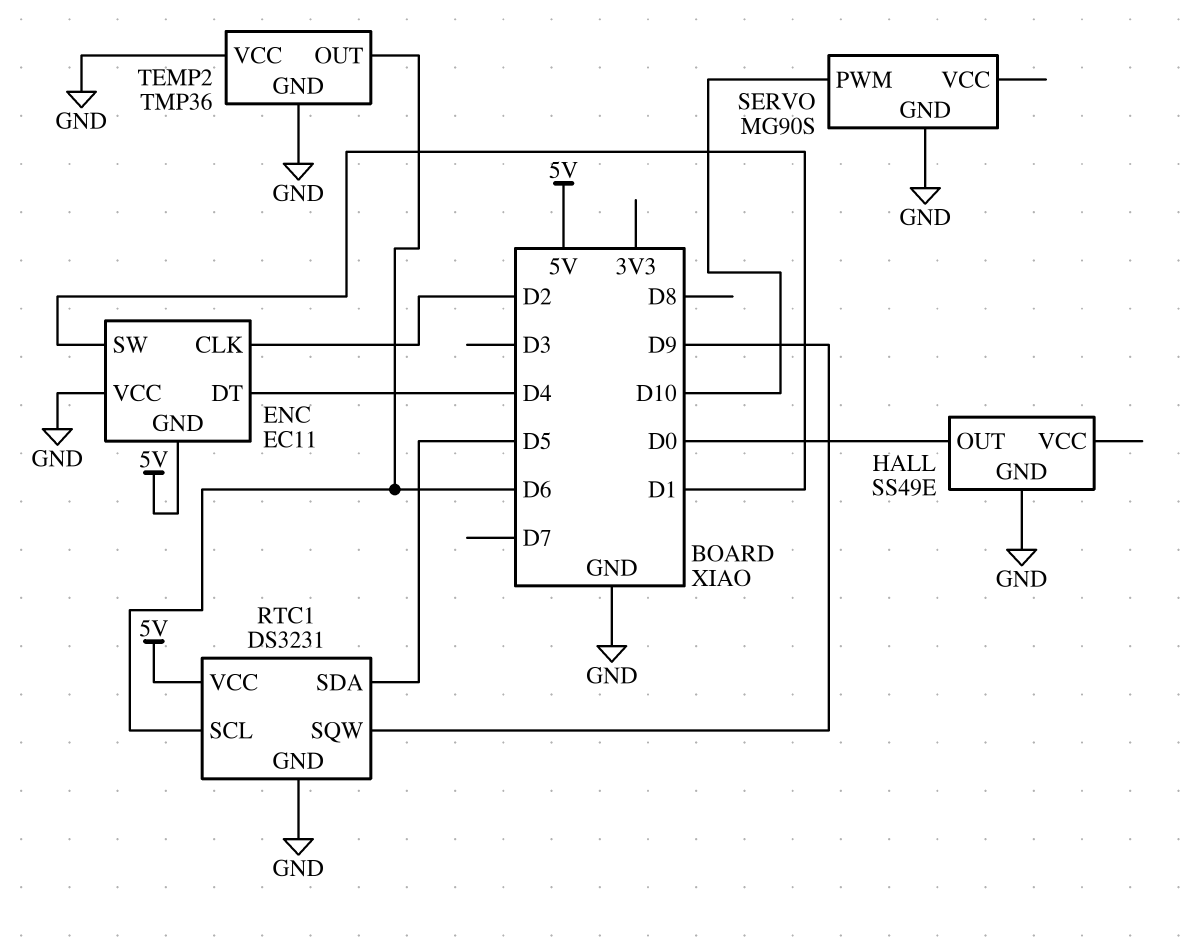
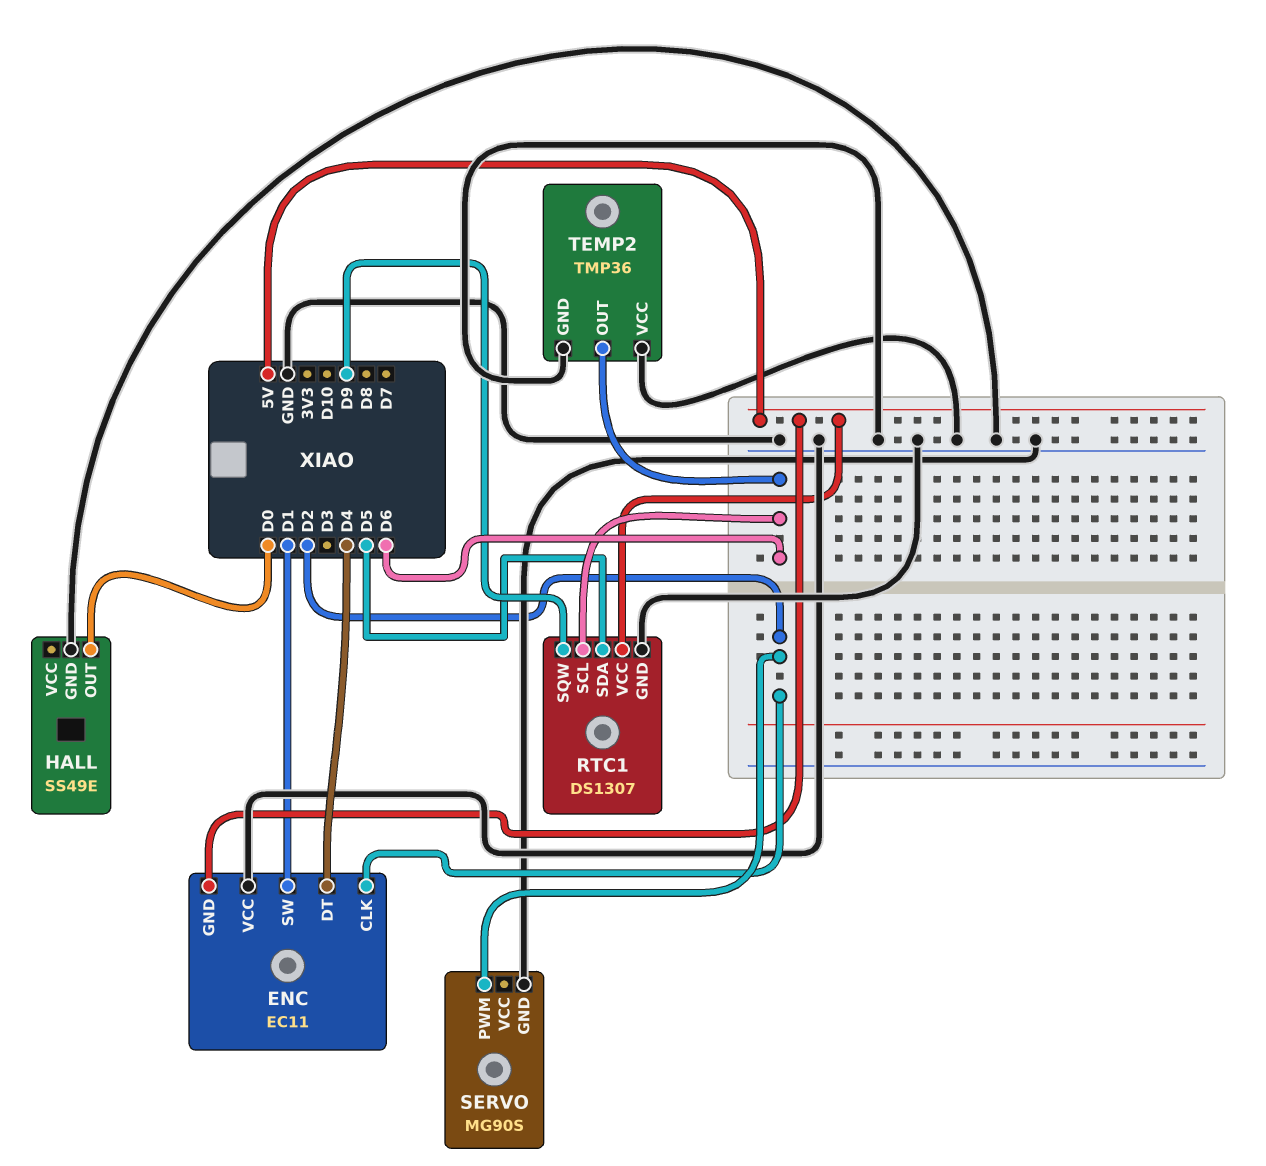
RTC1: DS3231 -> DS1307
SERVO pin PWM: D10 -> D2

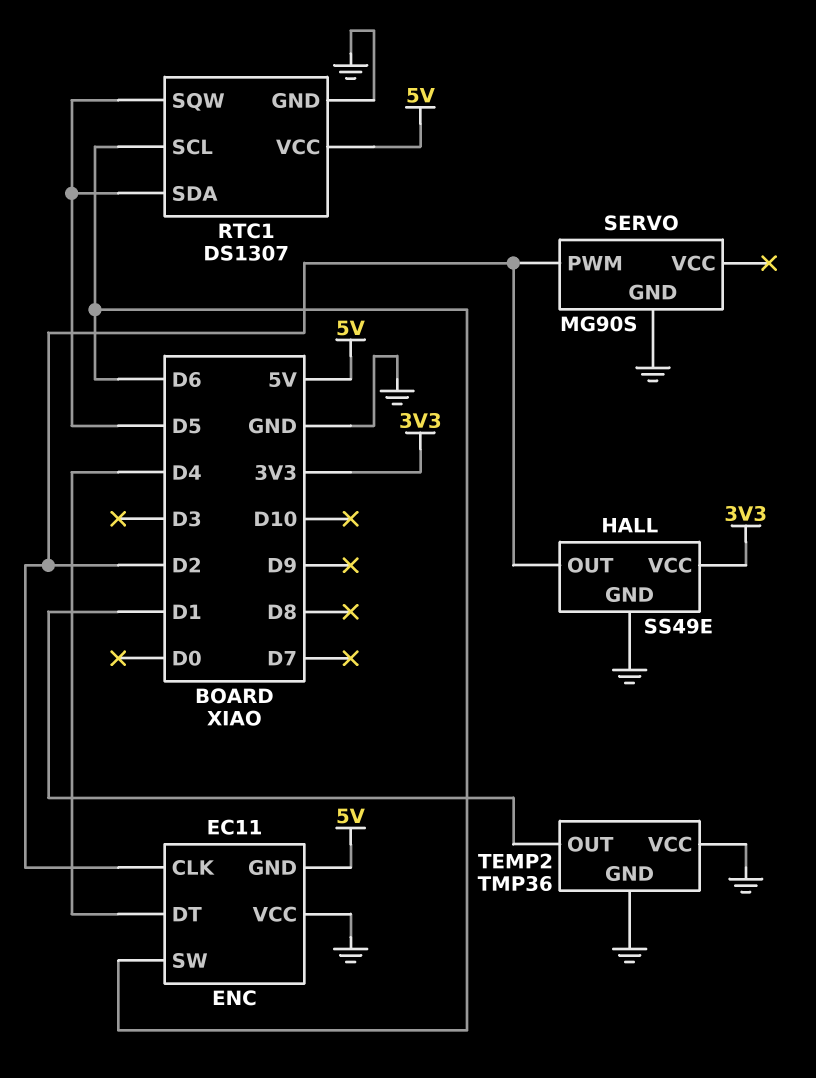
ENC pin SW: D1 -> D6
HALL pin OUT: D0 -> D2
HALL pin VCC: none -> 3V3
RTC1 pin SQW: D9 -> D5
TEMP2 pin OUT: D6 -> D1

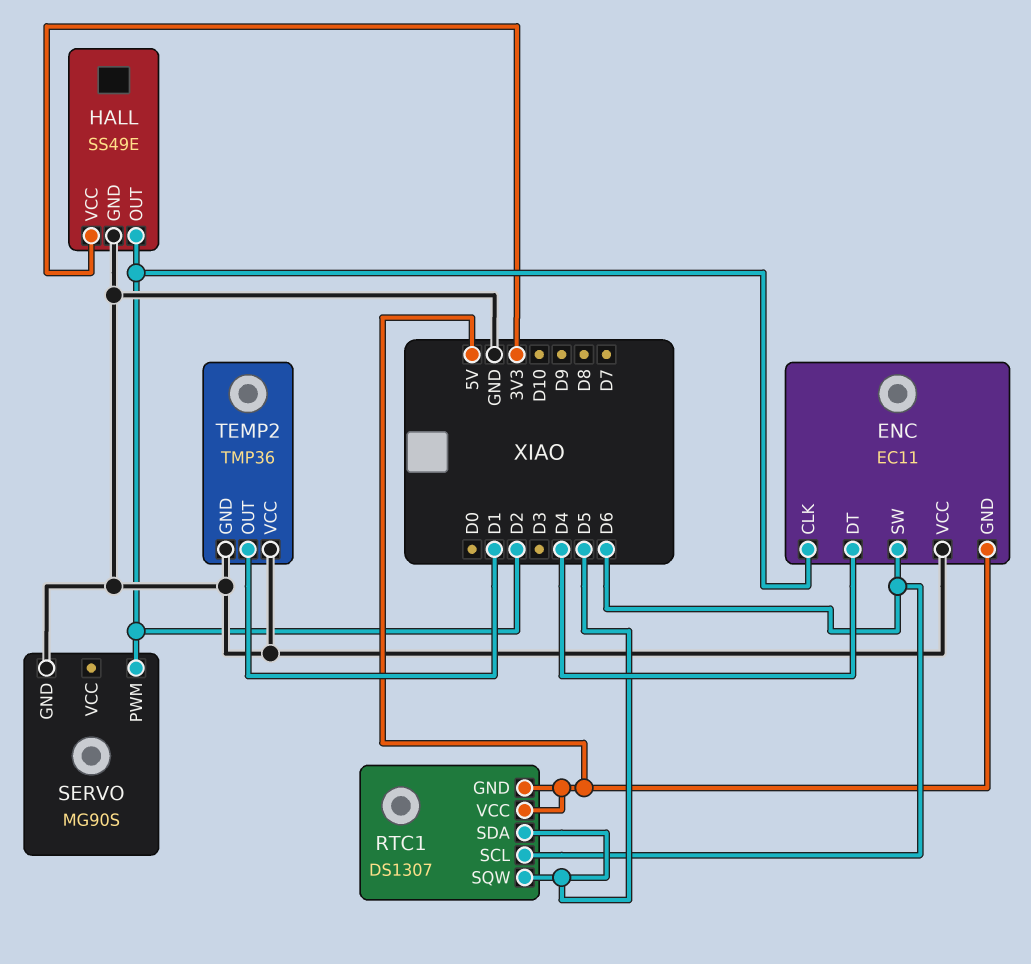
RTC1 pin GND: GND -> 5V

